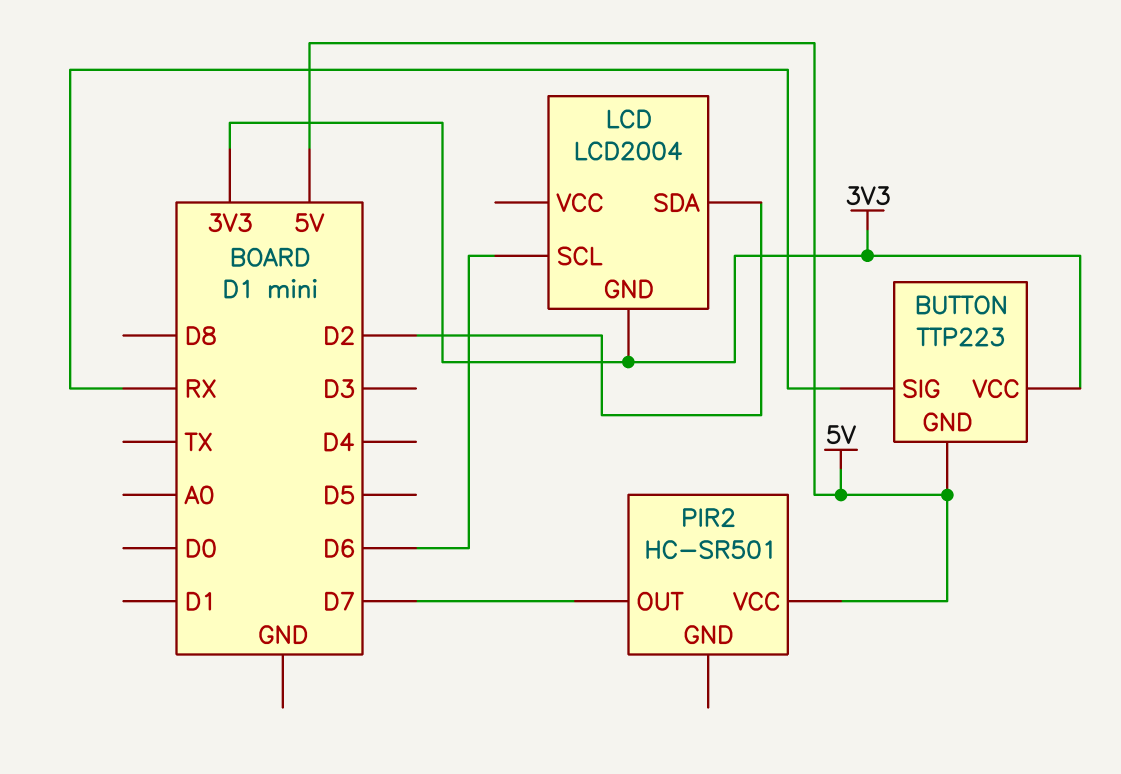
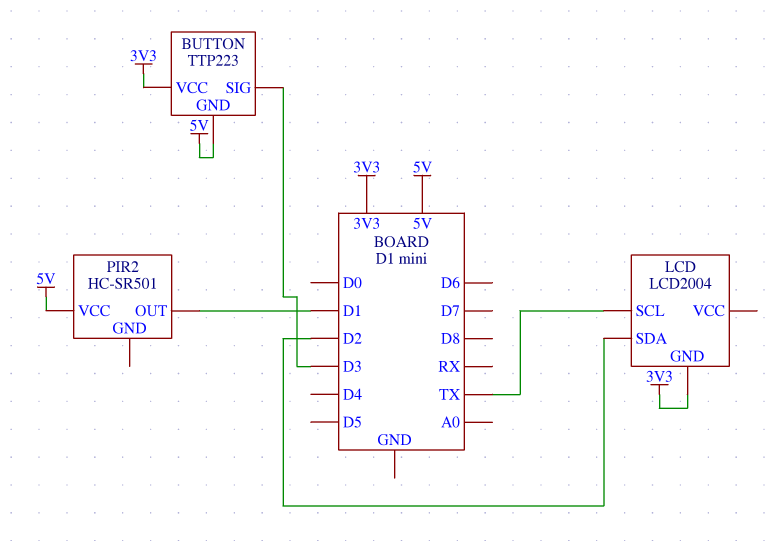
BUTTON pin SIG: RX -> D3
LCD pin SCL: D6 -> TX
PIR2 pin OUT: D7 -> D1

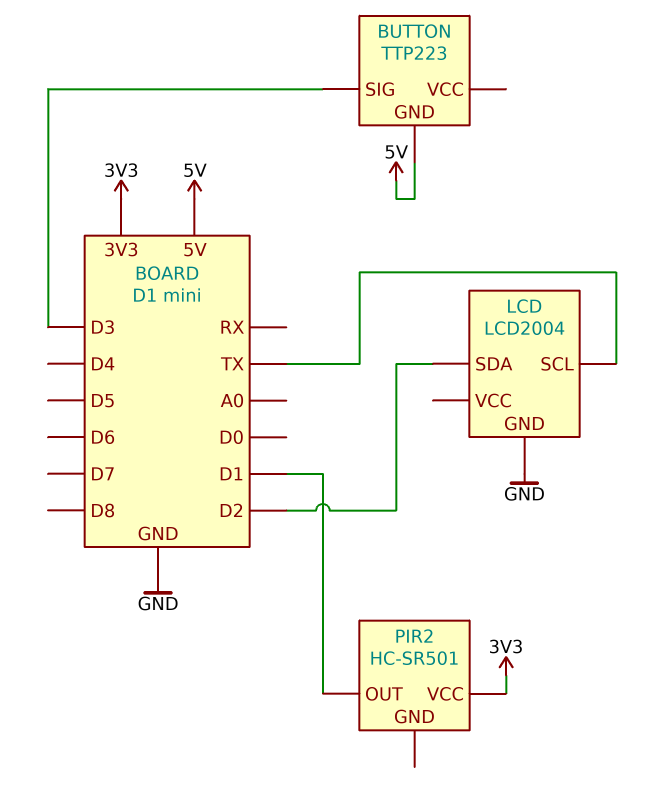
BUTTON pin VCC: 3V3 -> none
LCD pin GND: 3V3 -> GND
PIR2 pin VCC: 5V -> 3V3

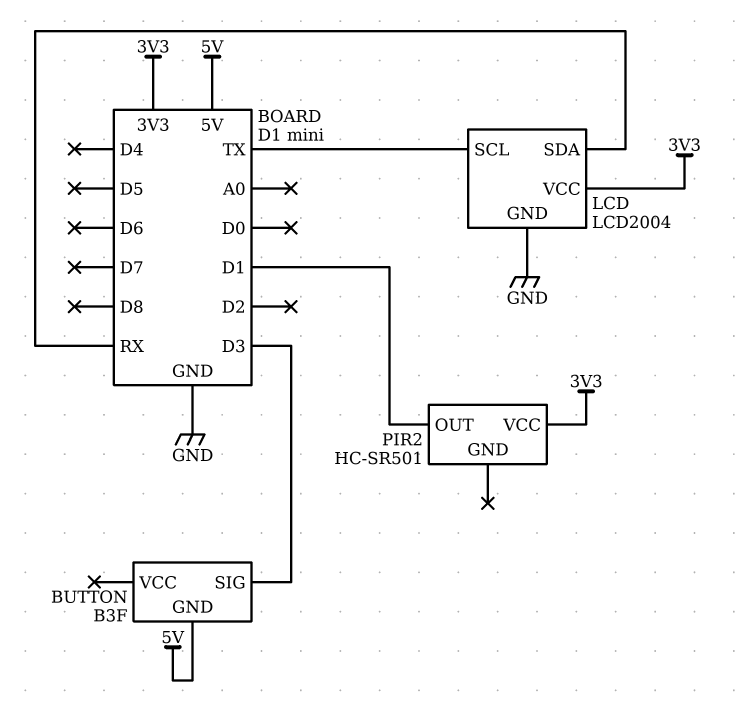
BUTTON: TTP223 -> B3F
LCD pin SDA: D2 -> RX
LCD pin VCC: none -> 3V3

